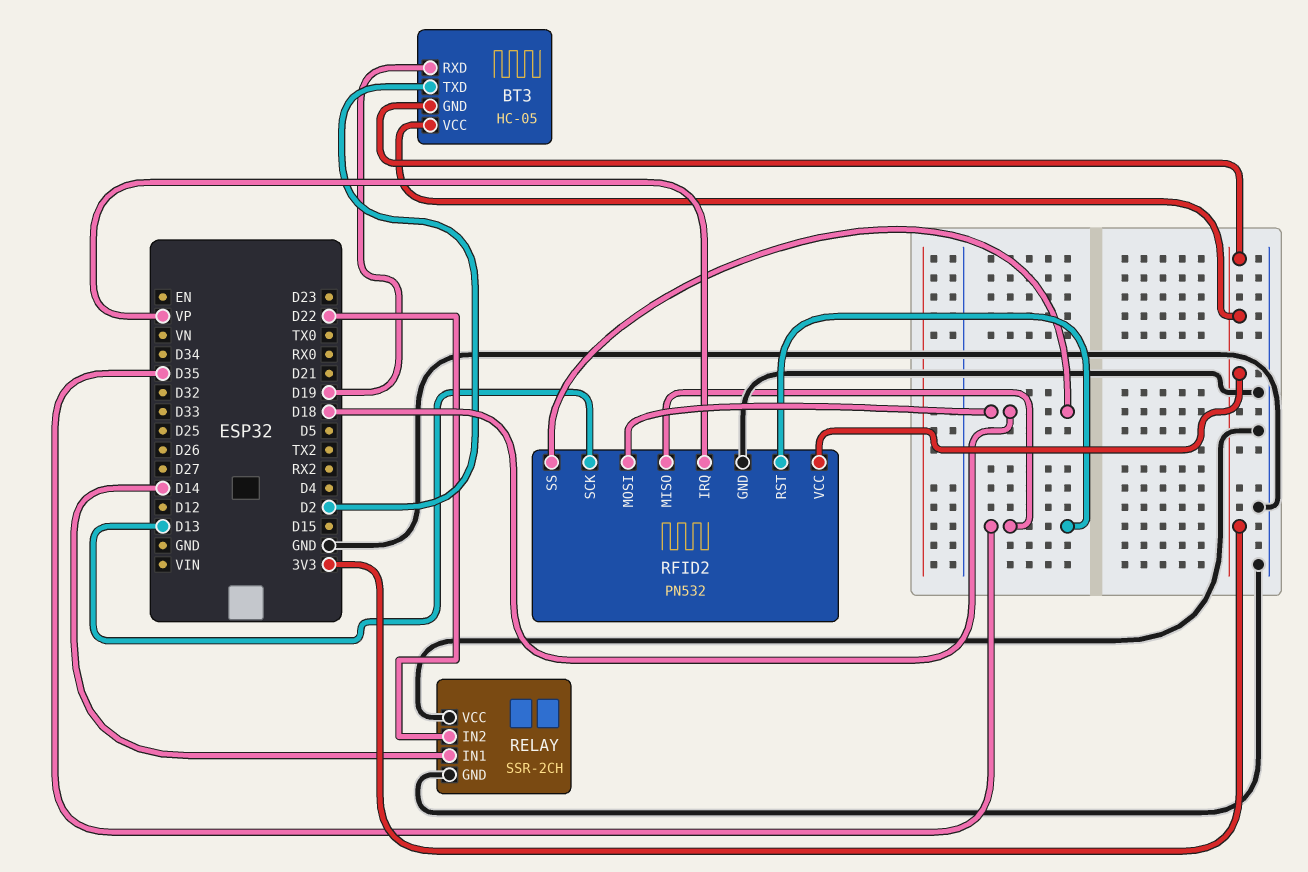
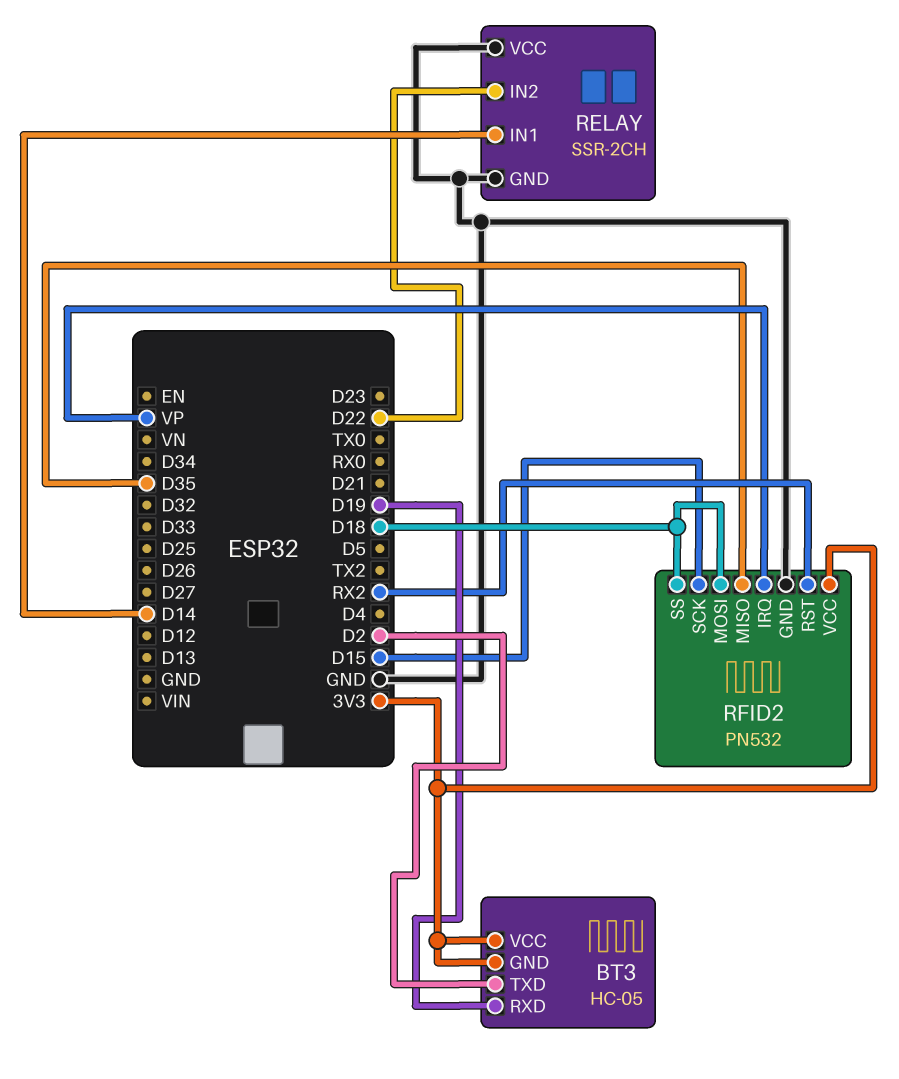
RFID2 pin RST: D35 -> RX2
RFID2 pin SCK: D13 -> D15

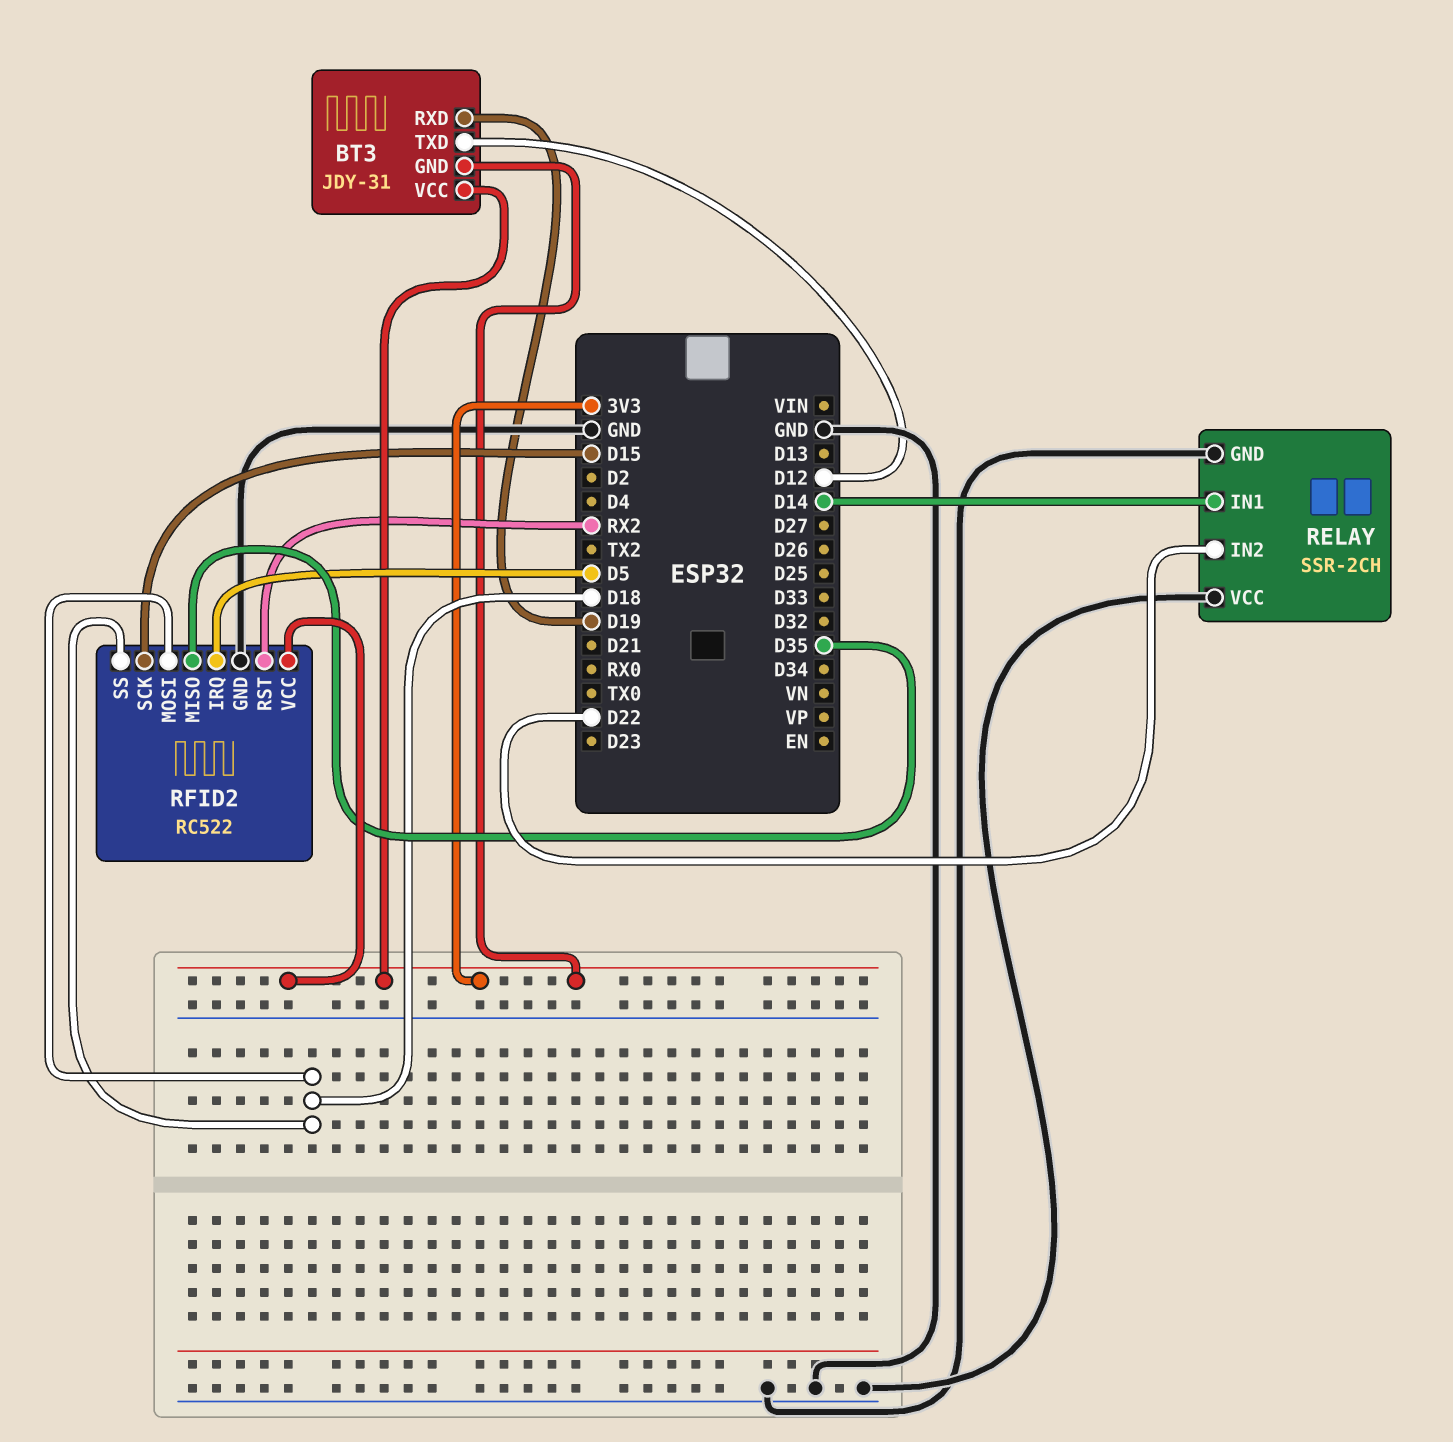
BT3: HC-05 -> JDY-31
BT3 pin TXD: D2 -> D12
RFID2: PN532 -> RC522
RFID2 pin IRQ: VP -> D5

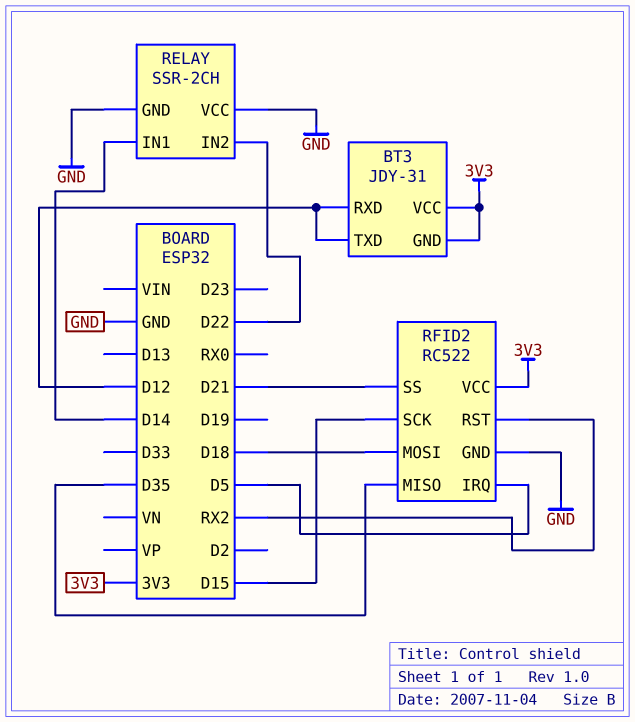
BT3 pin RXD: D19 -> D12
RFID2 pin SS: D18 -> D21

